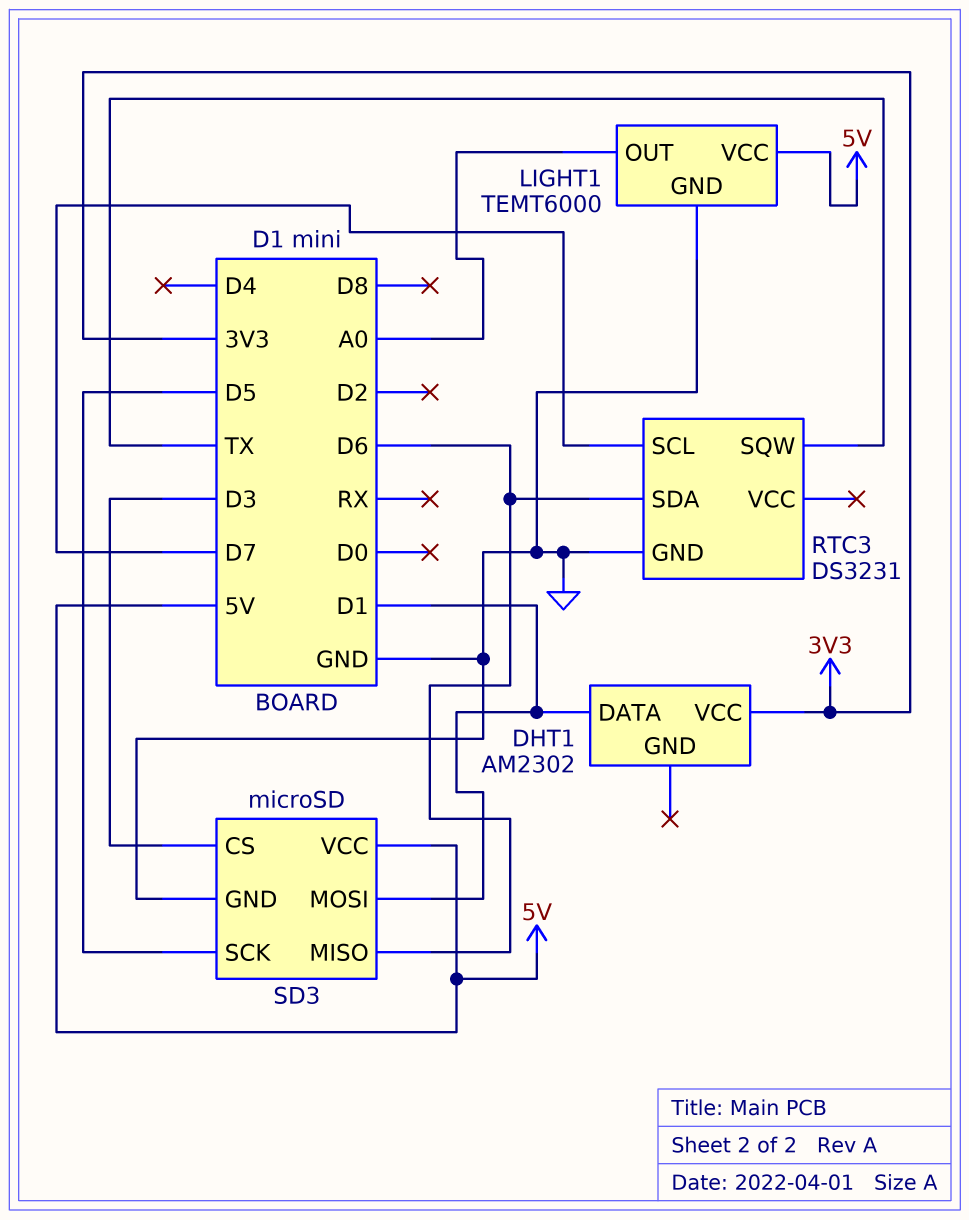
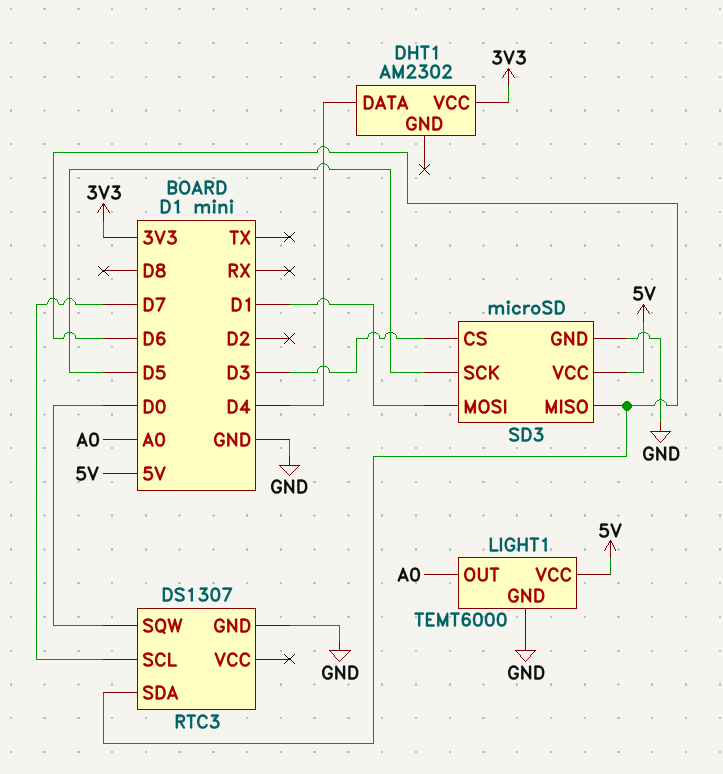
DHT1 pin DATA: D1 -> D4
RTC3: DS3231 -> DS1307
RTC3 pin SQW: TX -> D0

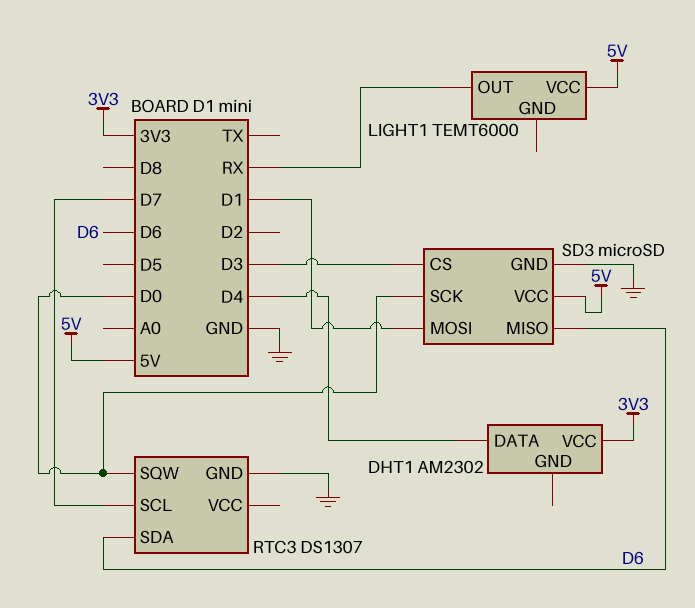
LIGHT1 pin GND: GND -> none
LIGHT1 pin OUT: A0 -> RX
SD3 pin SCK: D5 -> D0

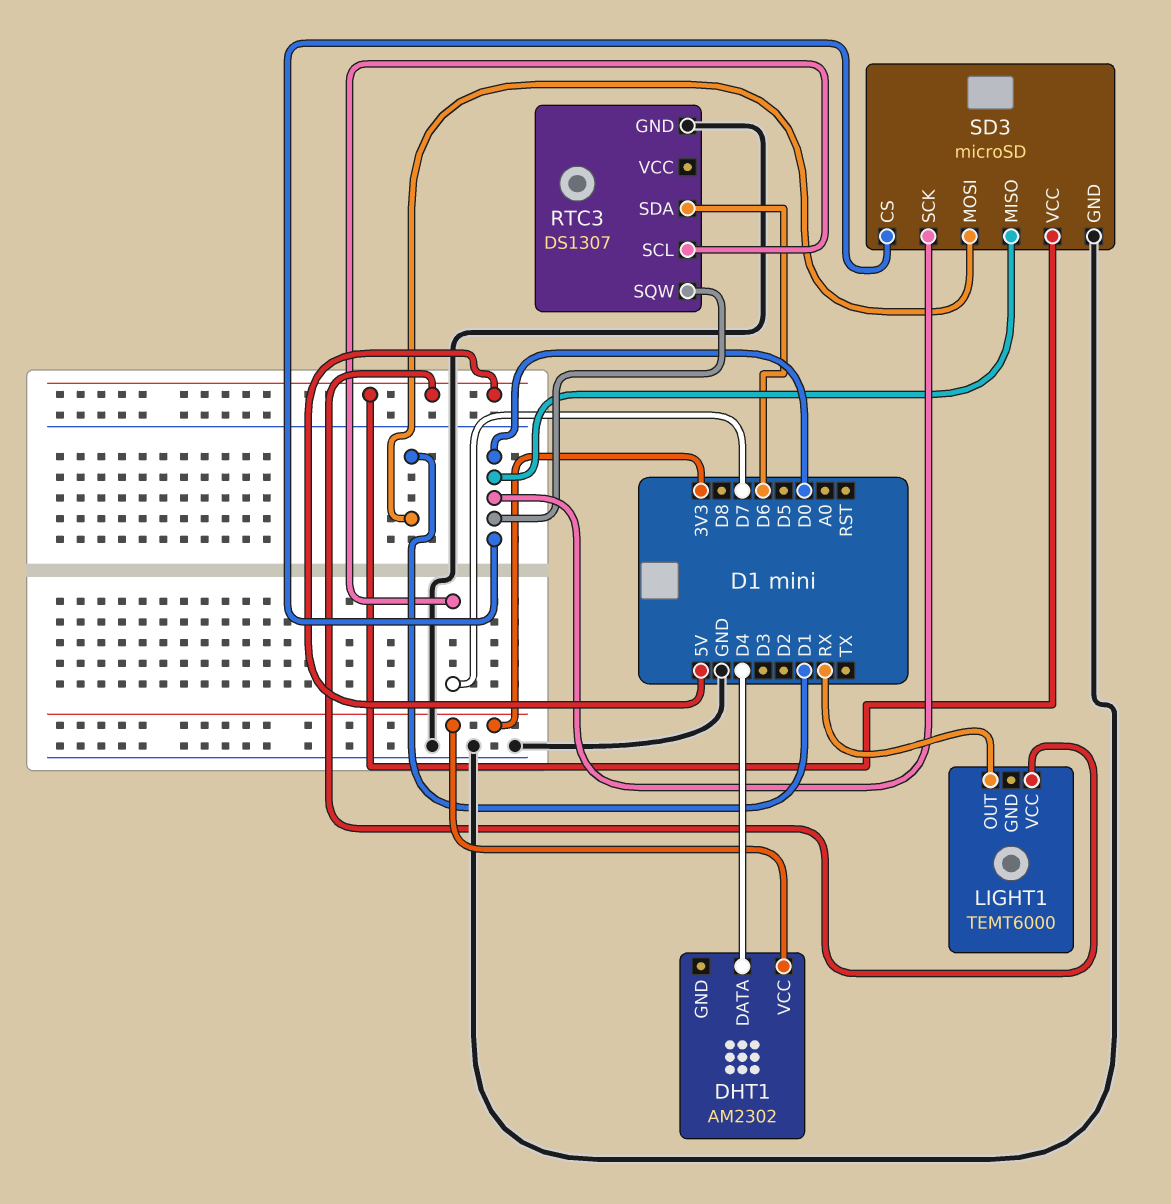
SD3 pin CS: D3 -> D0
SD3 pin MISO: D6 -> D0

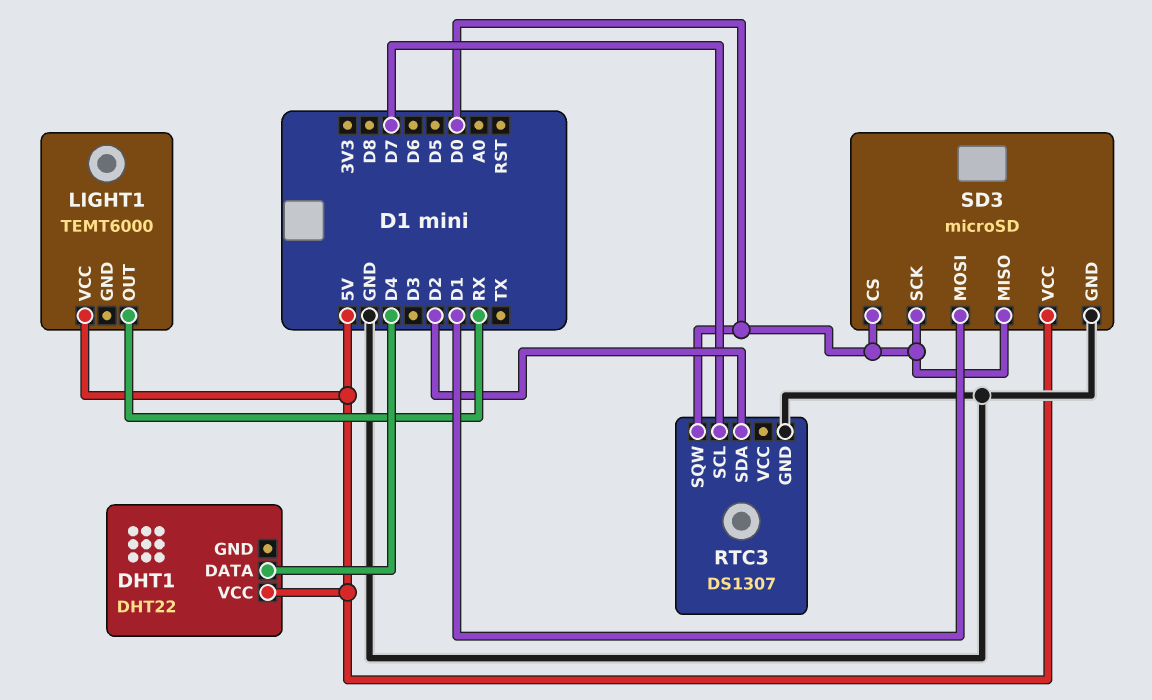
DHT1: AM2302 -> DHT22
DHT1 pin VCC: 3V3 -> 5V
RTC3 pin SDA: D6 -> D2

